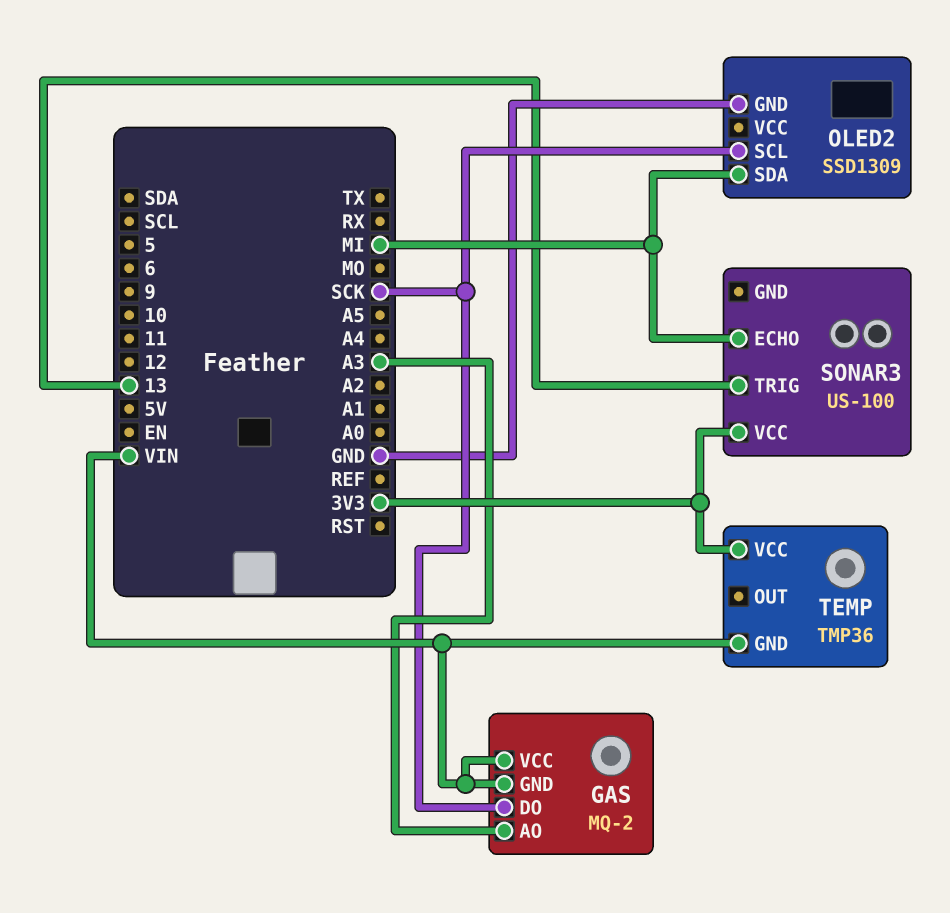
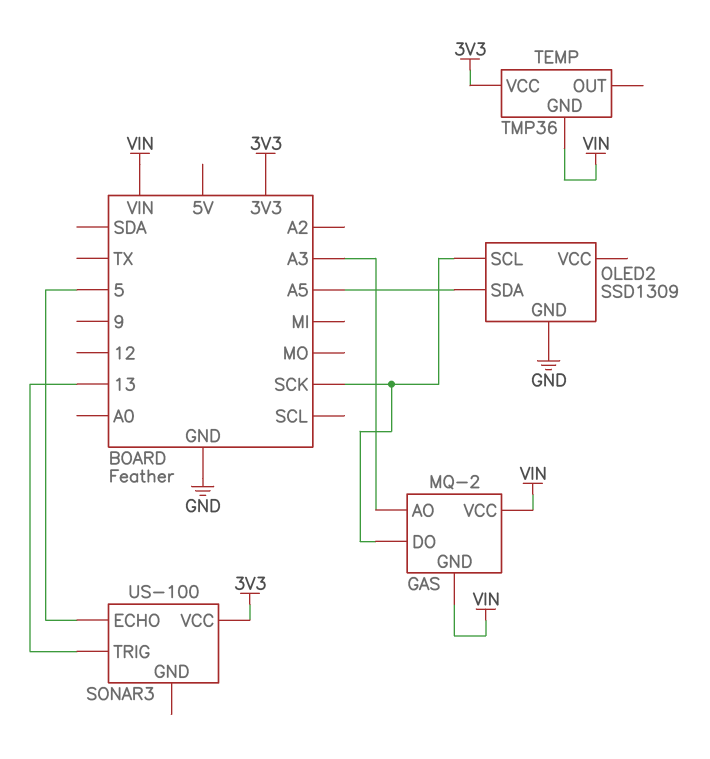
OLED2 pin SDA: MI -> A5
SONAR3 pin ECHO: MI -> 5

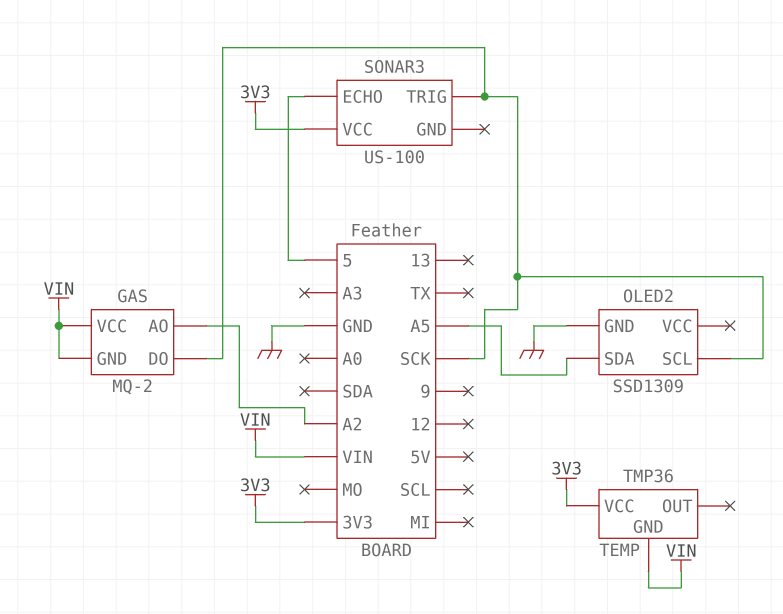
GAS pin AO: A3 -> A2
SONAR3 pin TRIG: 13 -> SCK

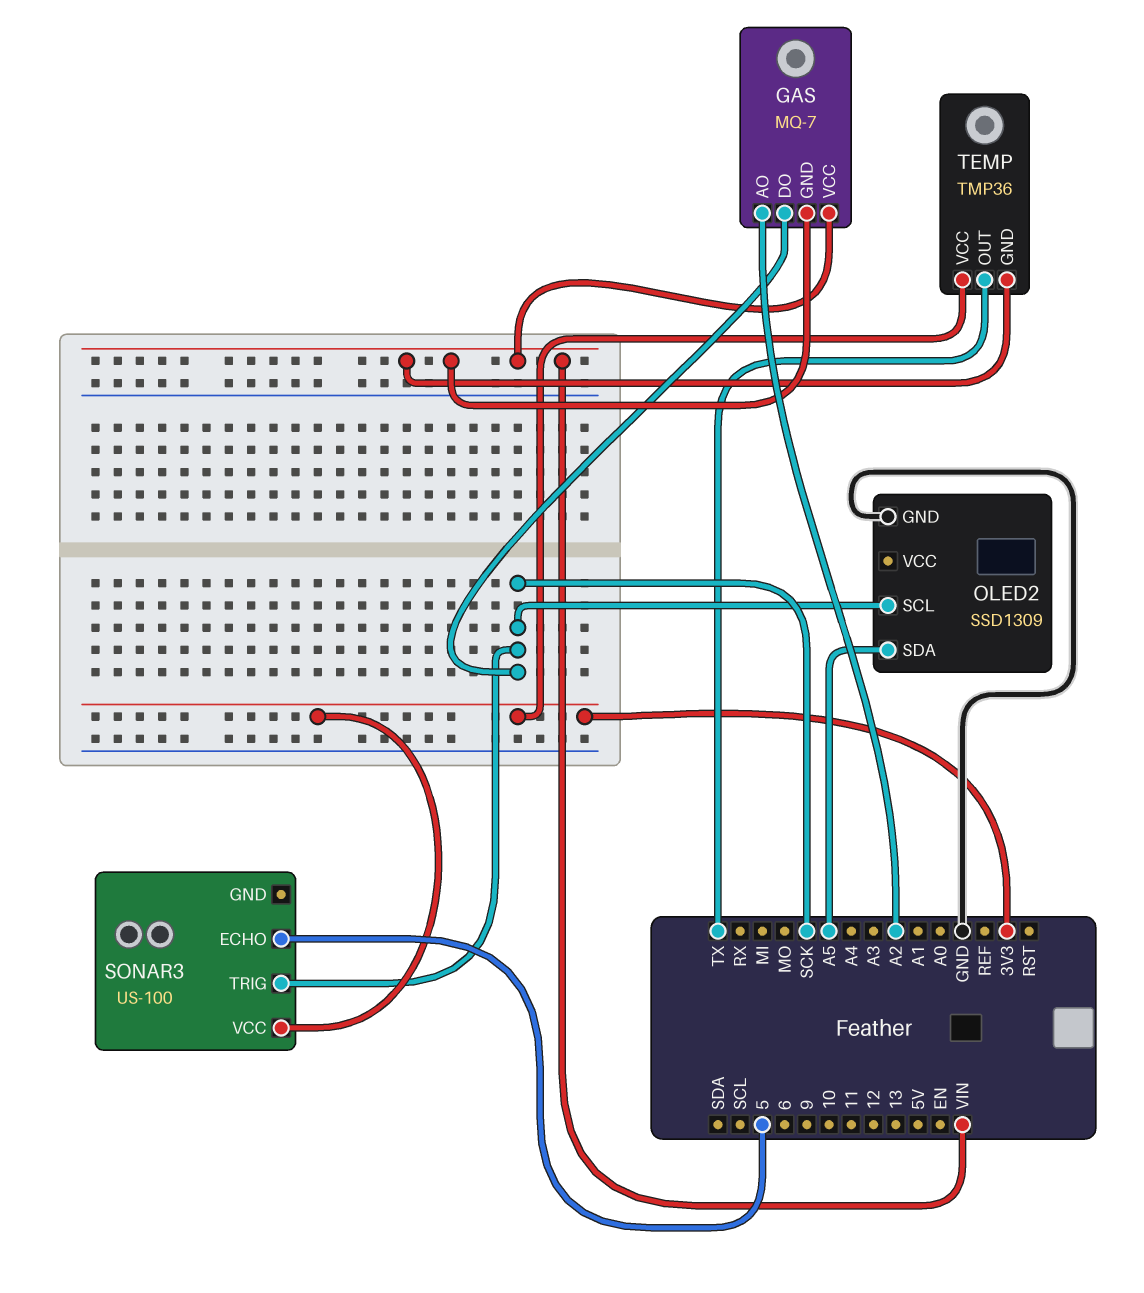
GAS: MQ-2 -> MQ-7
TEMP pin OUT: none -> TX

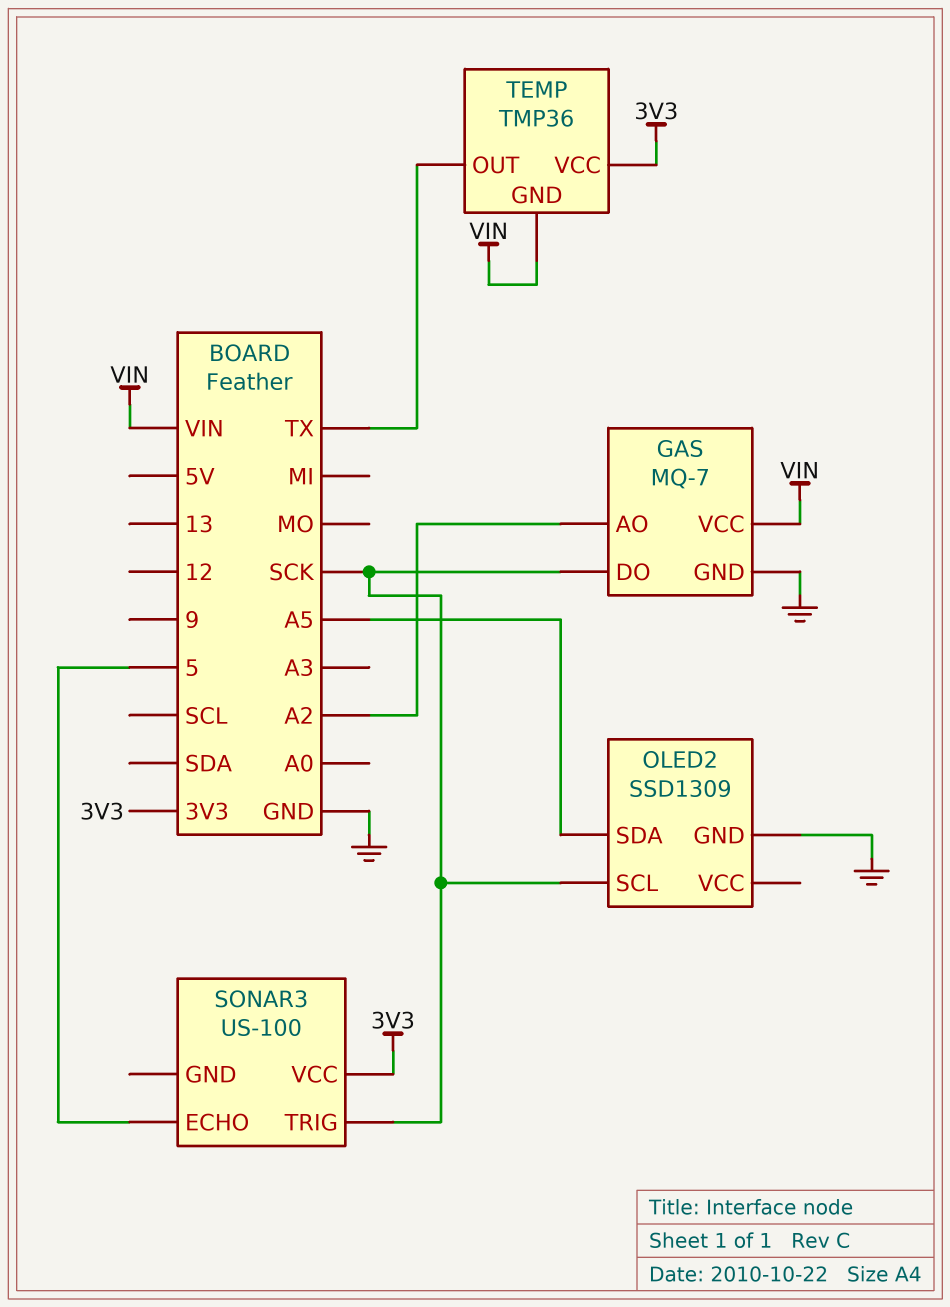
GAS pin GND: VIN -> GND

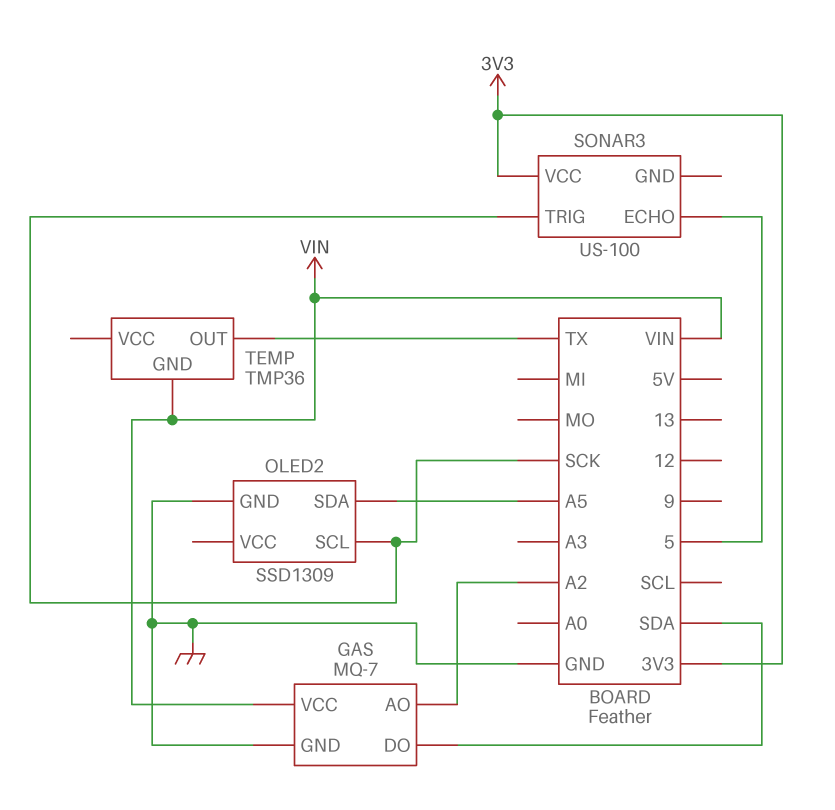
GAS pin DO: SCK -> SDA
TEMP pin VCC: 3V3 -> none

